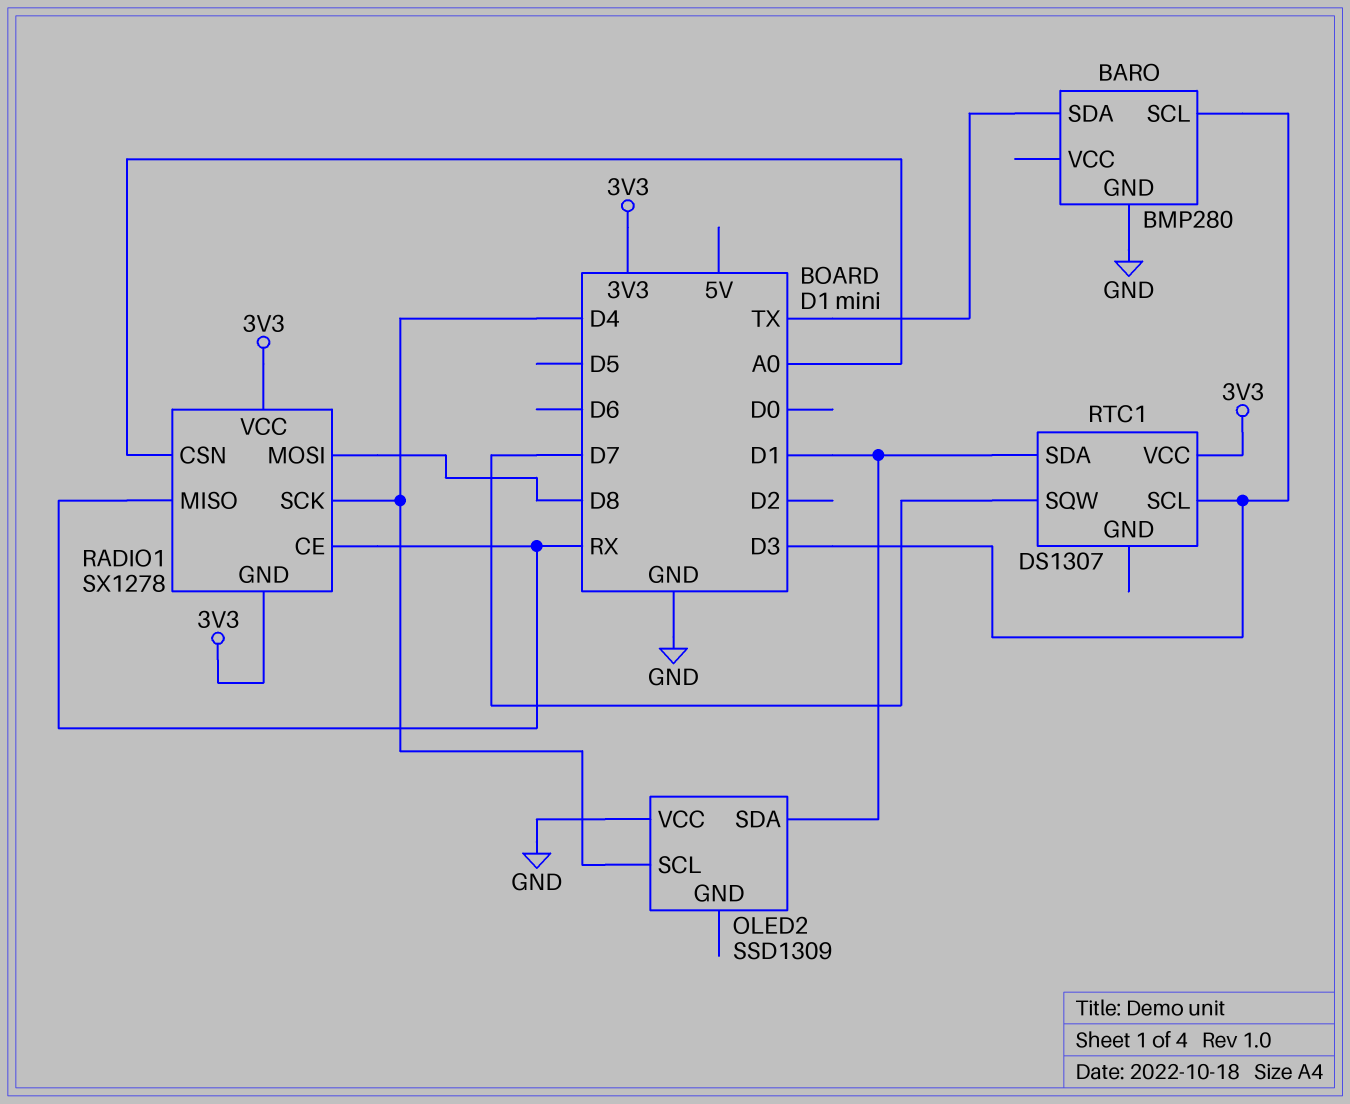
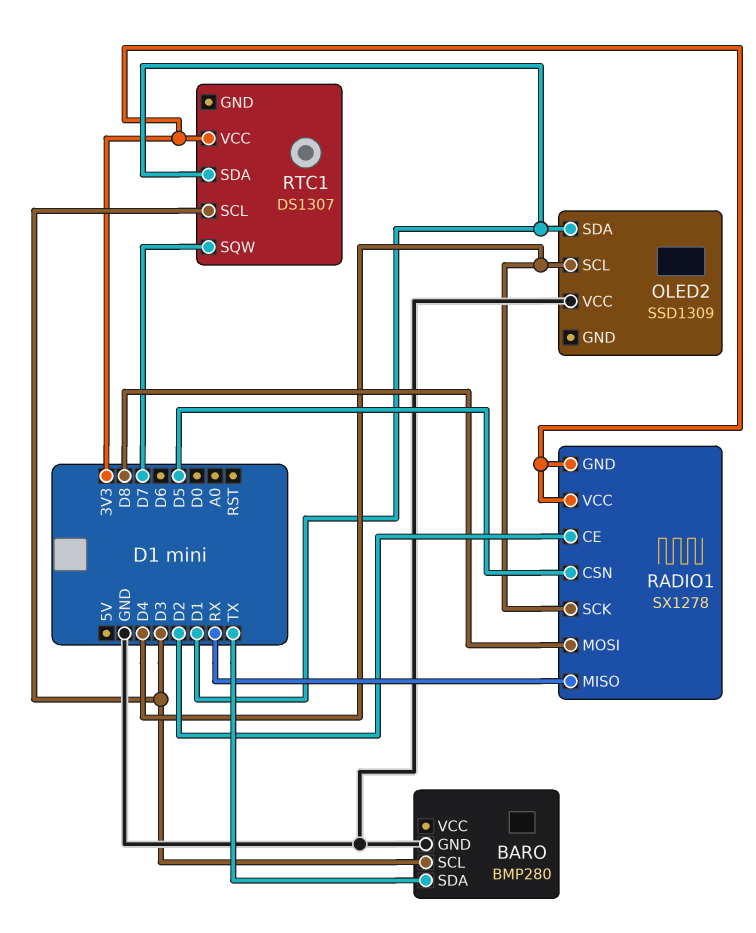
RADIO1 pin CE: RX -> D2
RADIO1 pin CSN: A0 -> D5

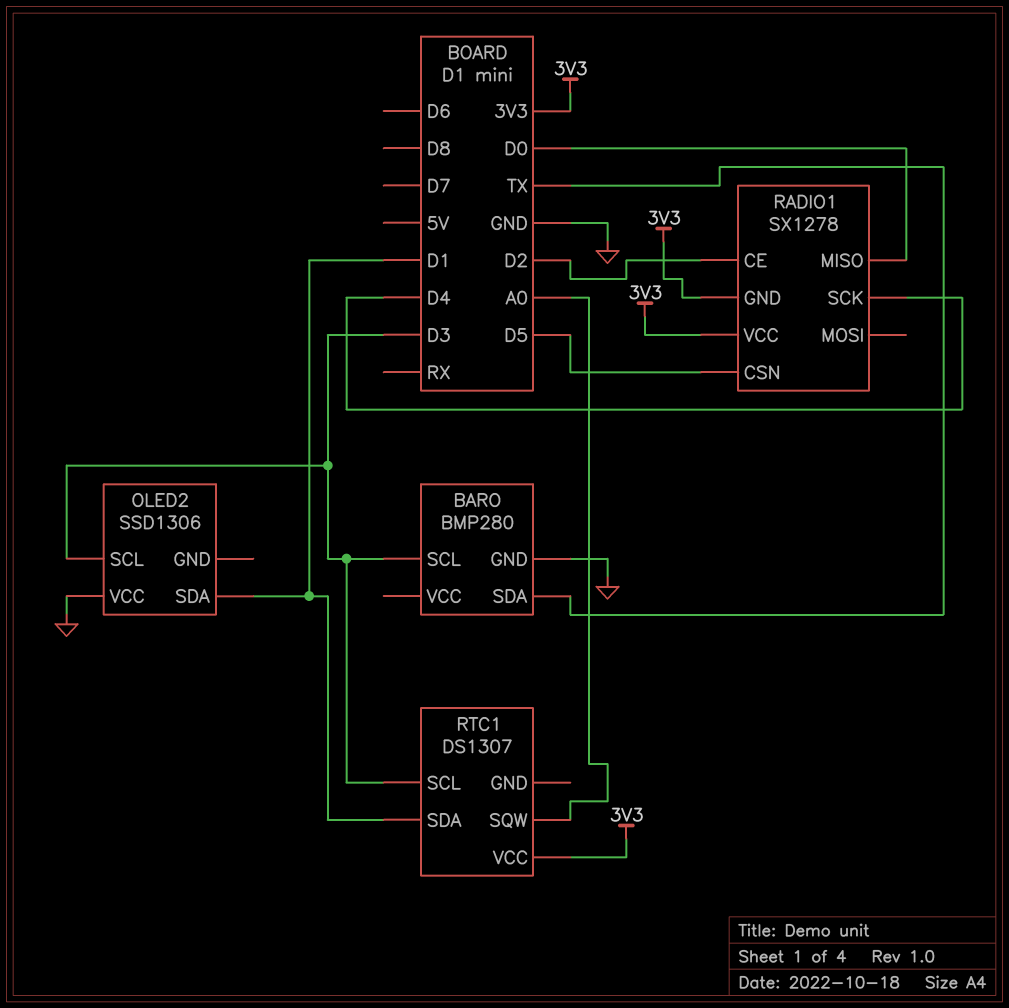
OLED2: SSD1309 -> SSD1306
OLED2 pin SCL: D4 -> D3
RADIO1 pin MISO: RX -> D0
RADIO1 pin MOSI: D8 -> none
RTC1 pin SQW: D7 -> A0

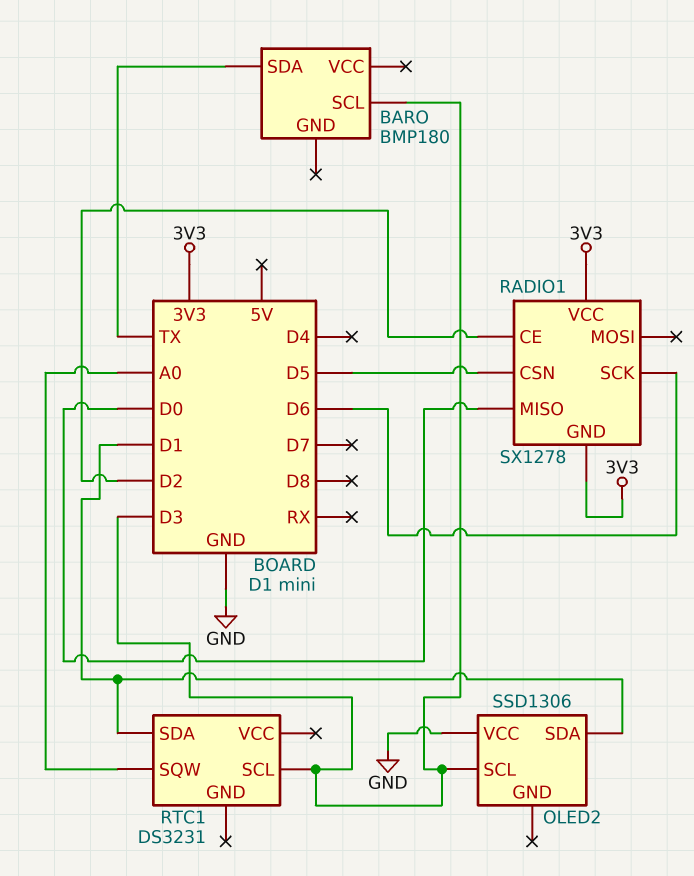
BARO: BMP280 -> BMP180
BARO pin GND: GND -> none
RADIO1 pin SCK: D4 -> D6
RTC1: DS1307 -> DS3231
RTC1 pin VCC: 3V3 -> none

